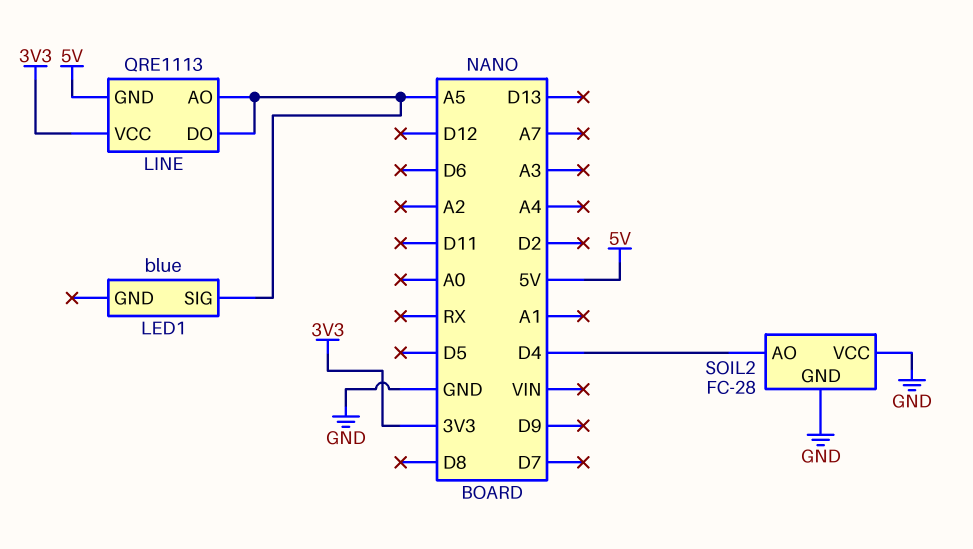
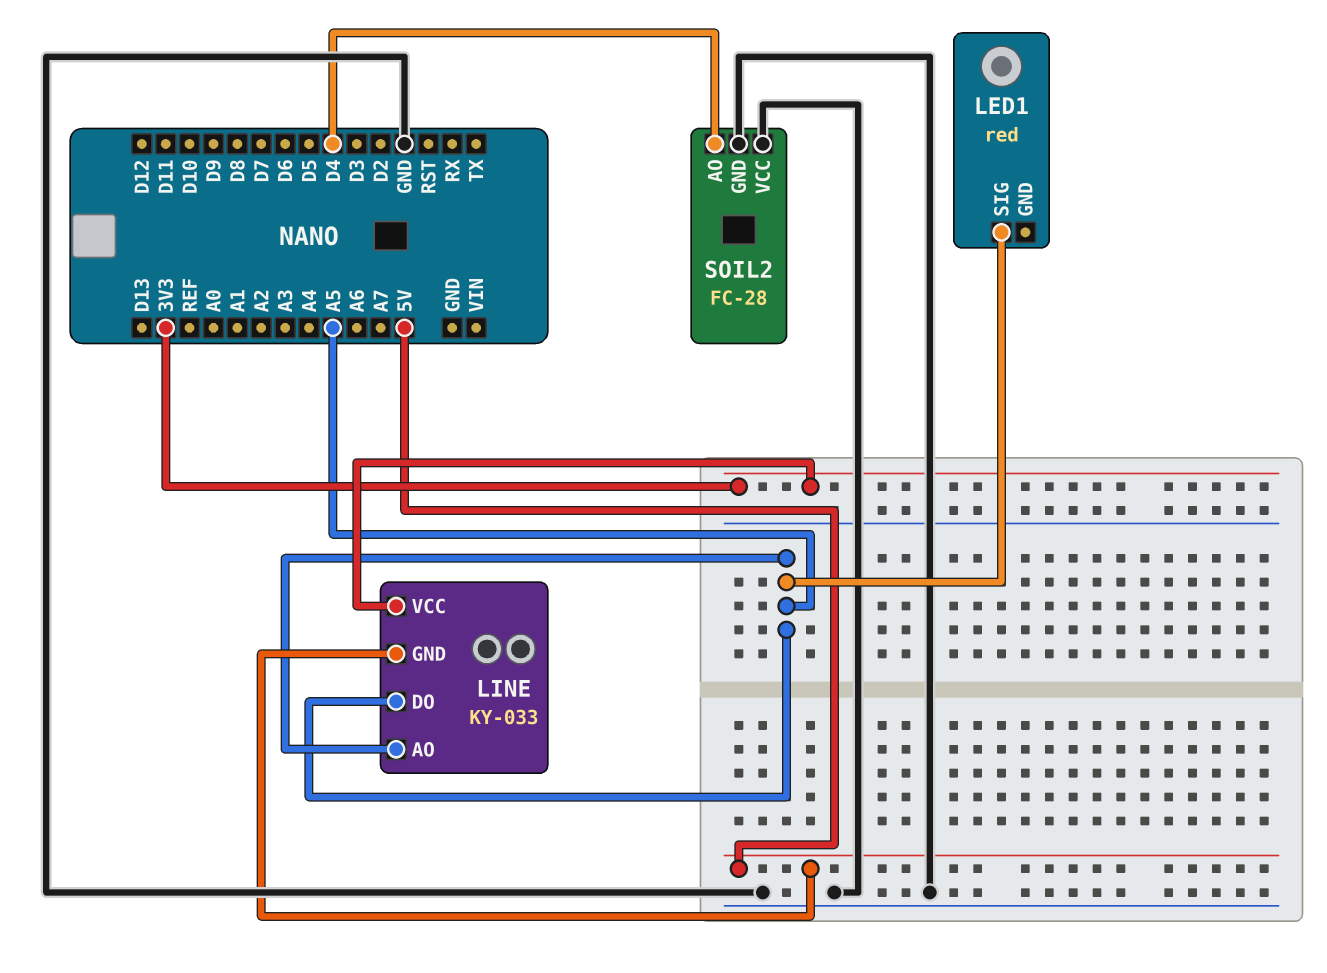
LED1: blue -> red
LINE: QRE1113 -> KY-033

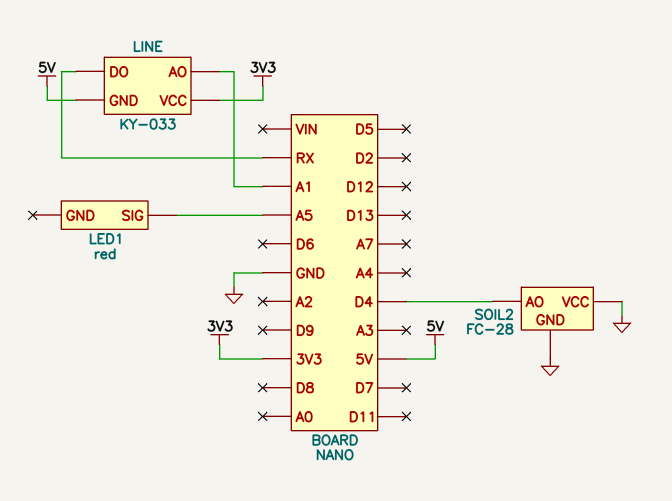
LINE pin AO: A5 -> A1
LINE pin DO: A5 -> RX

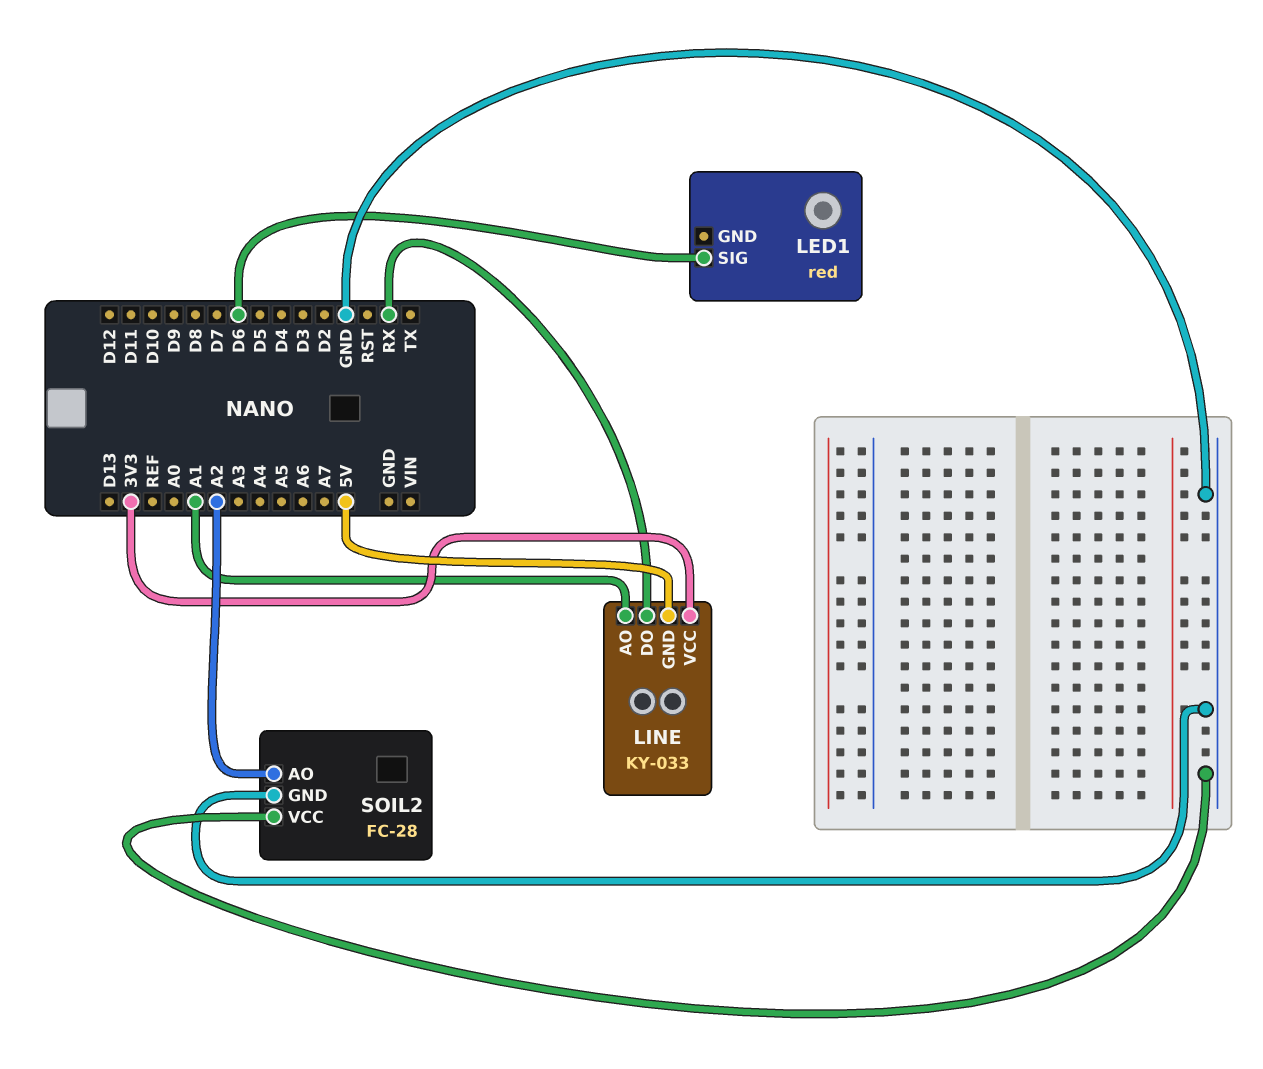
LED1 pin SIG: A5 -> D6
SOIL2 pin AO: D4 -> A2

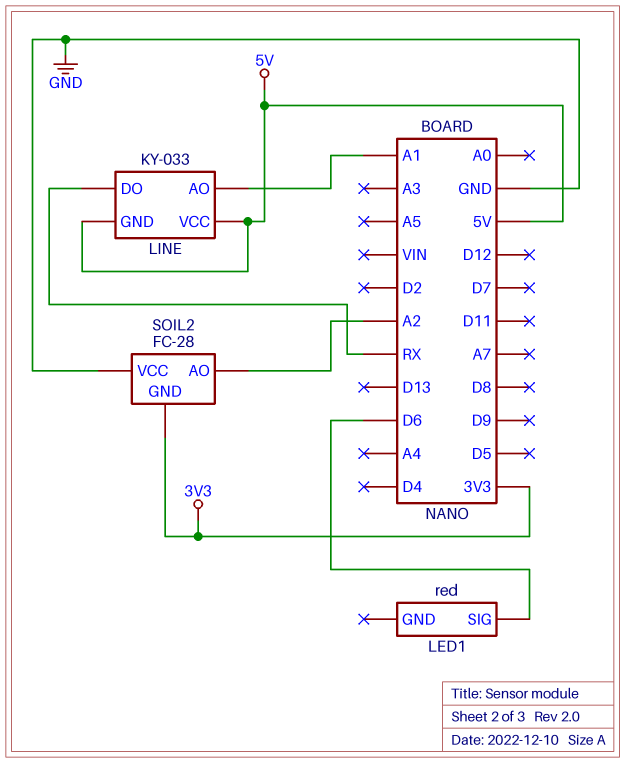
LINE pin VCC: 3V3 -> 5V
SOIL2 pin GND: GND -> 3V3

